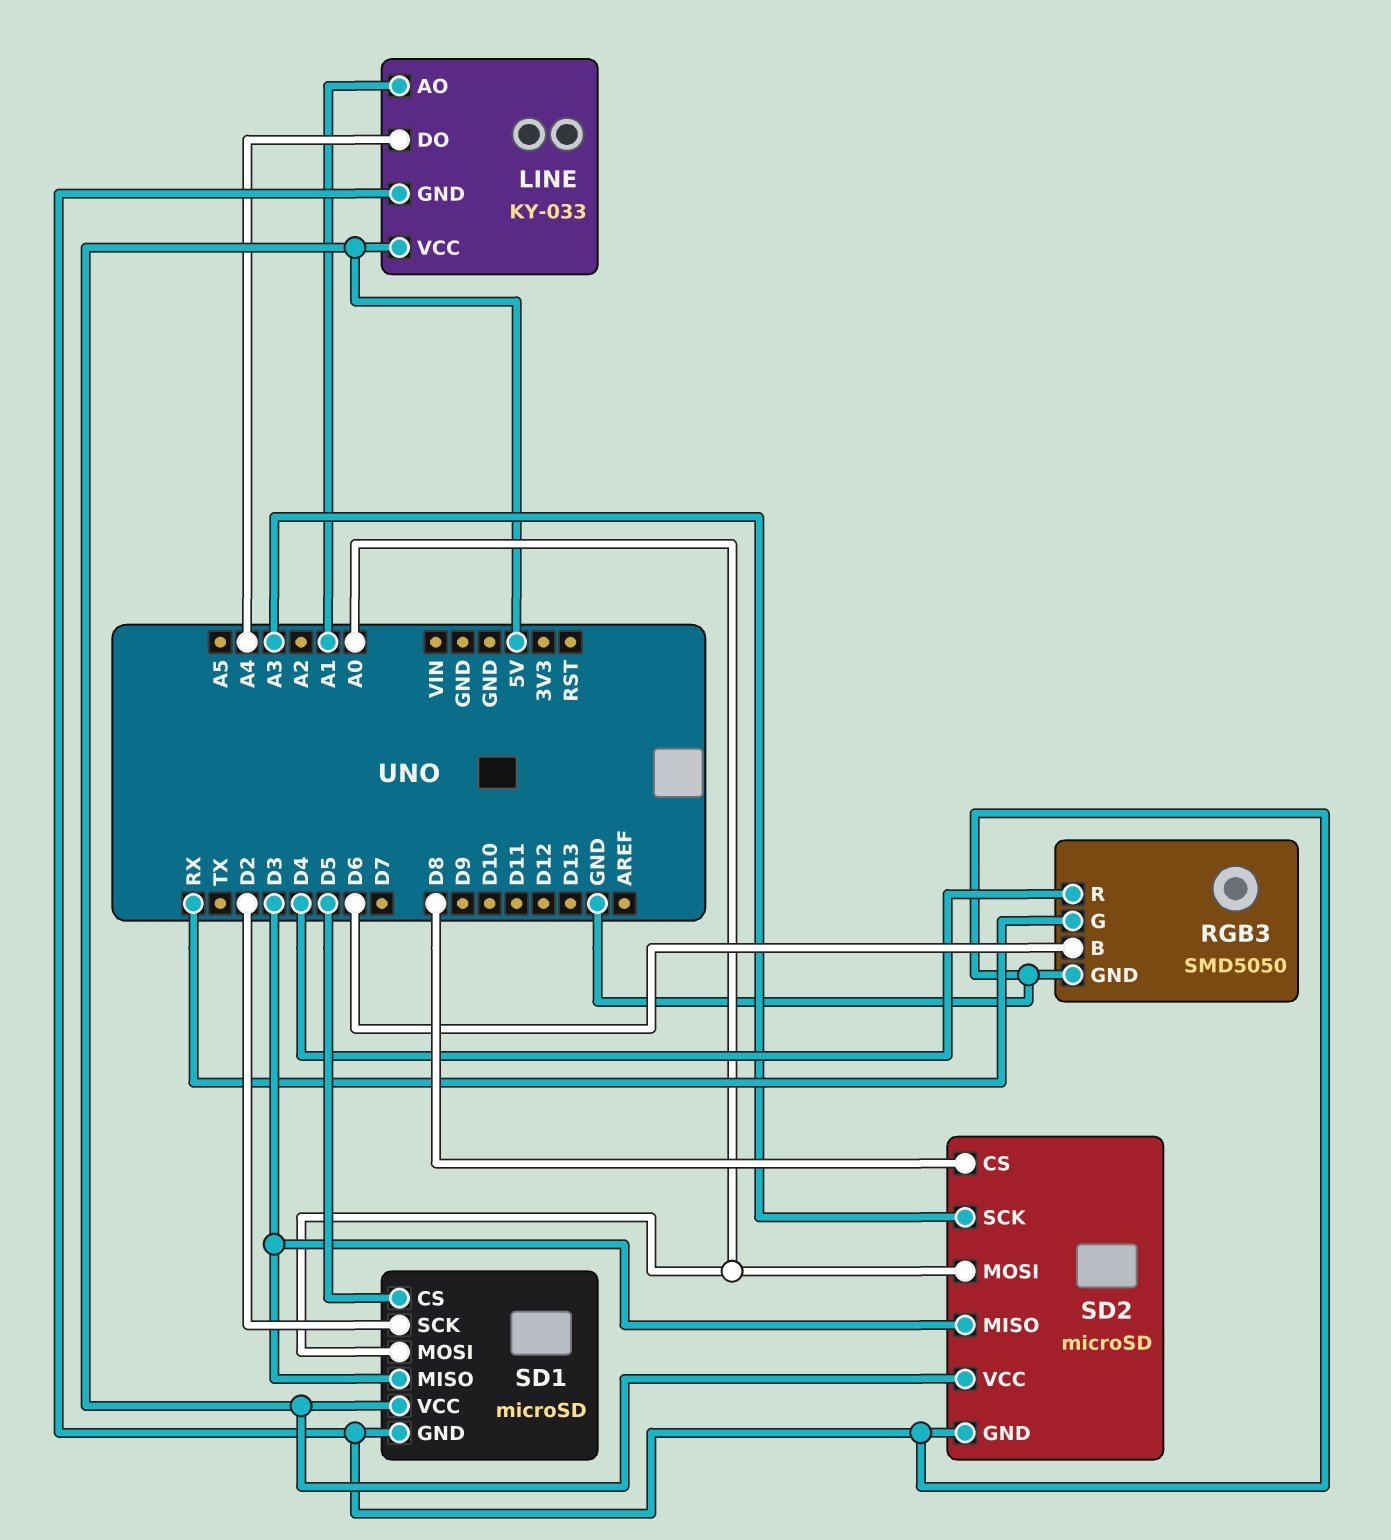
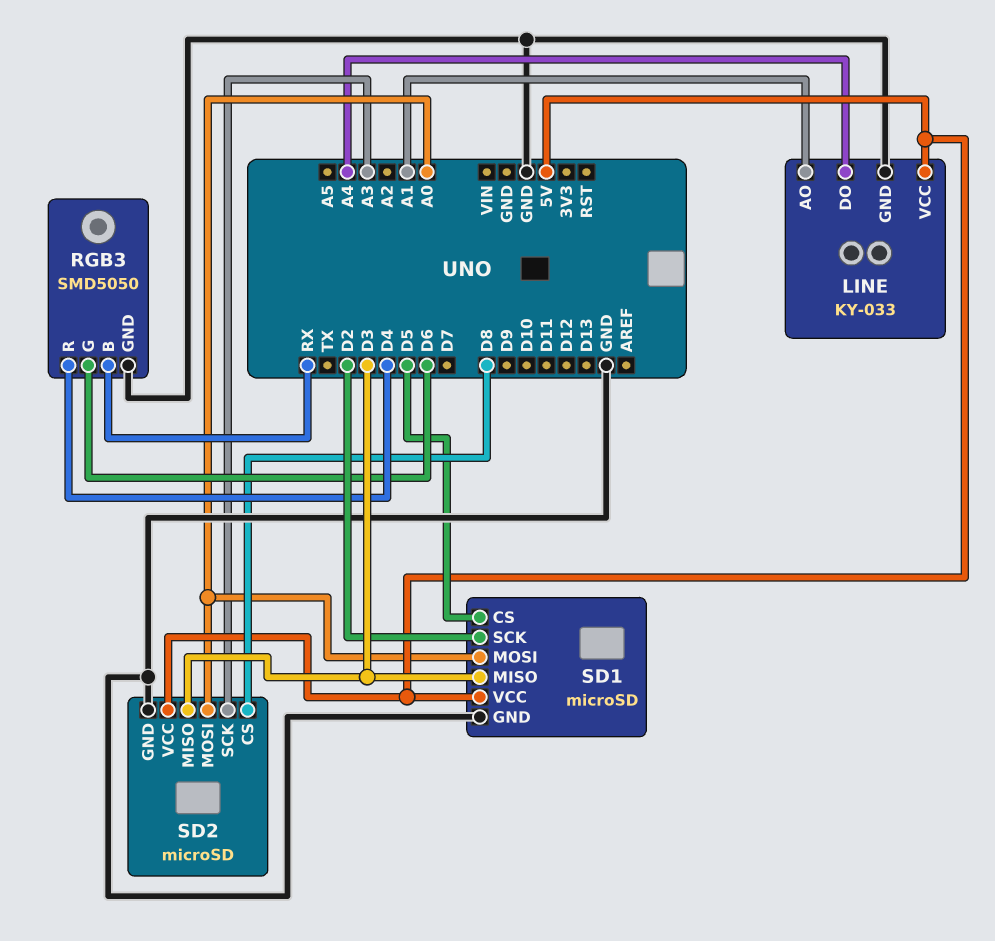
RGB3 pin B: D6 -> RX
RGB3 pin G: RX -> D6

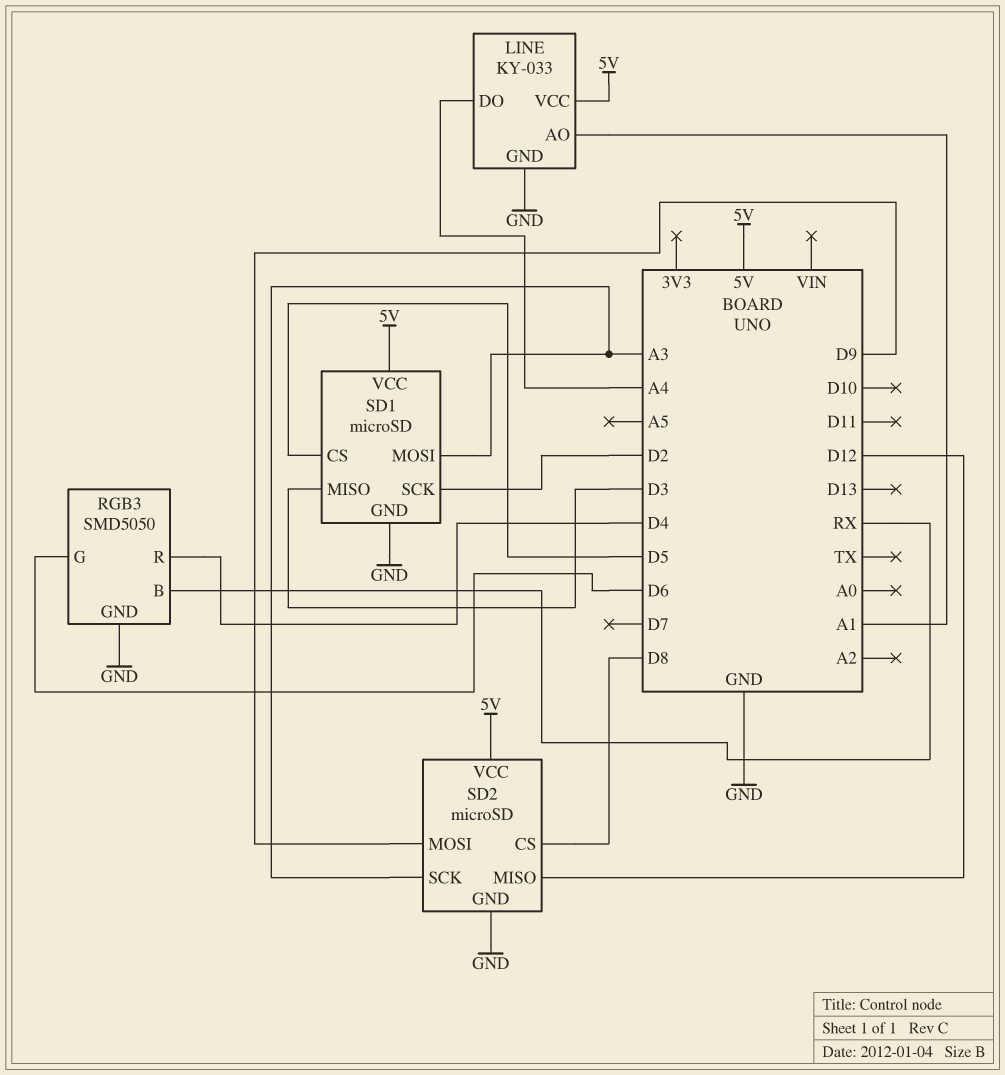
SD1 pin MOSI: A0 -> A3
SD2 pin MISO: D3 -> D12
SD2 pin MOSI: A0 -> D9

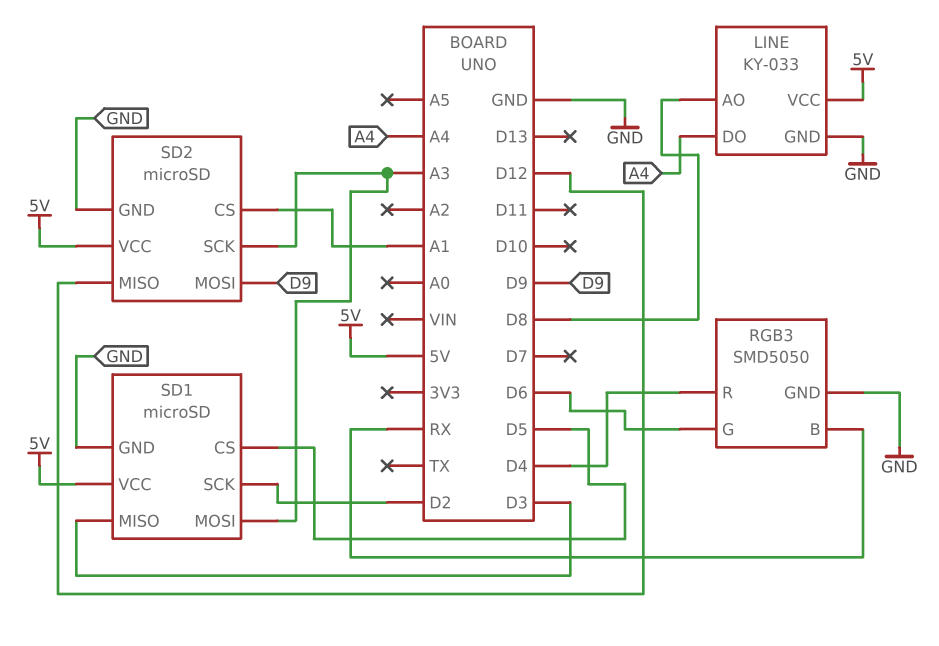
LINE pin AO: A1 -> D8
SD2 pin CS: D8 -> A1

